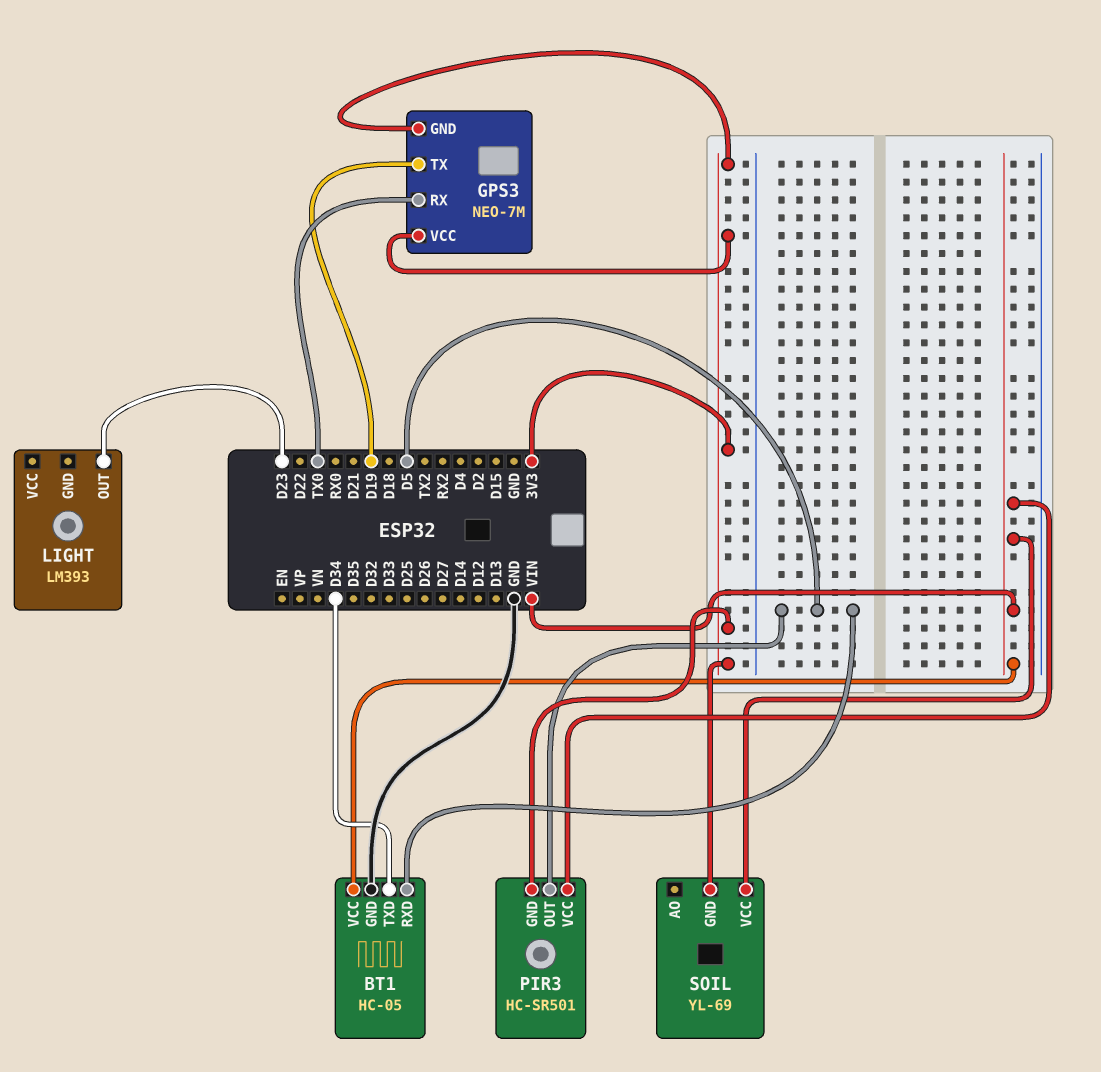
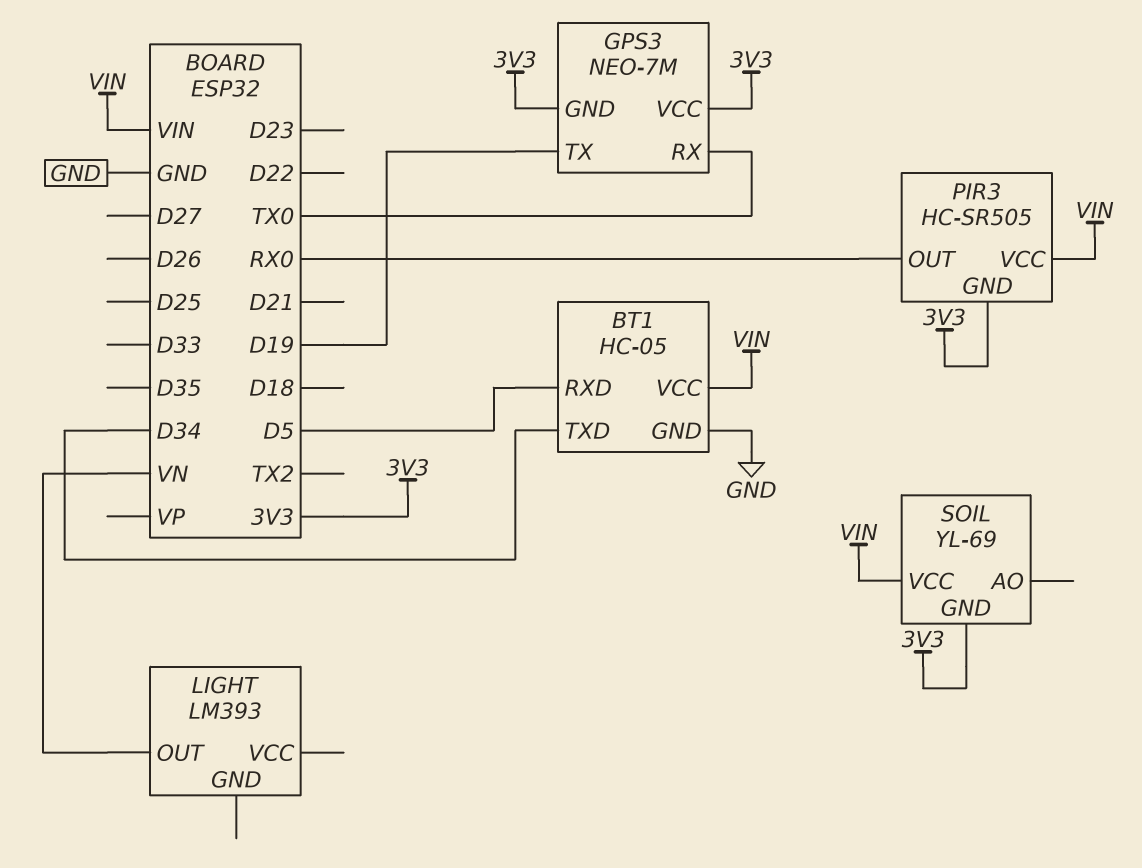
LIGHT pin OUT: D23 -> VN
PIR3: HC-SR501 -> HC-SR505
PIR3 pin OUT: D5 -> RX0

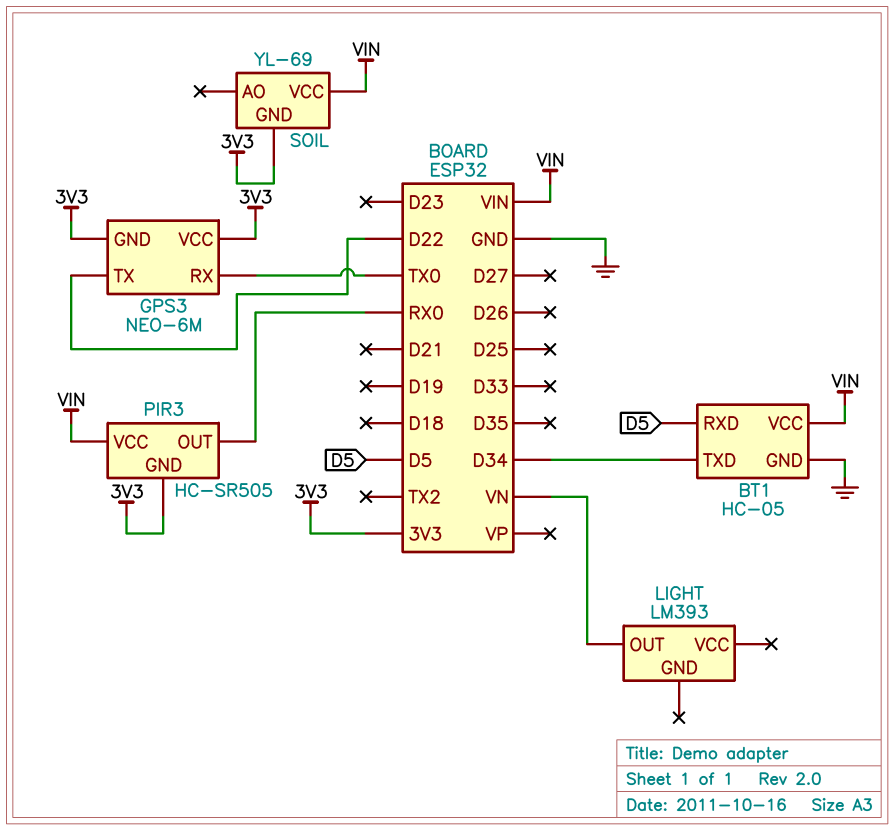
GPS3: NEO-7M -> NEO-6M
GPS3 pin TX: D19 -> D22

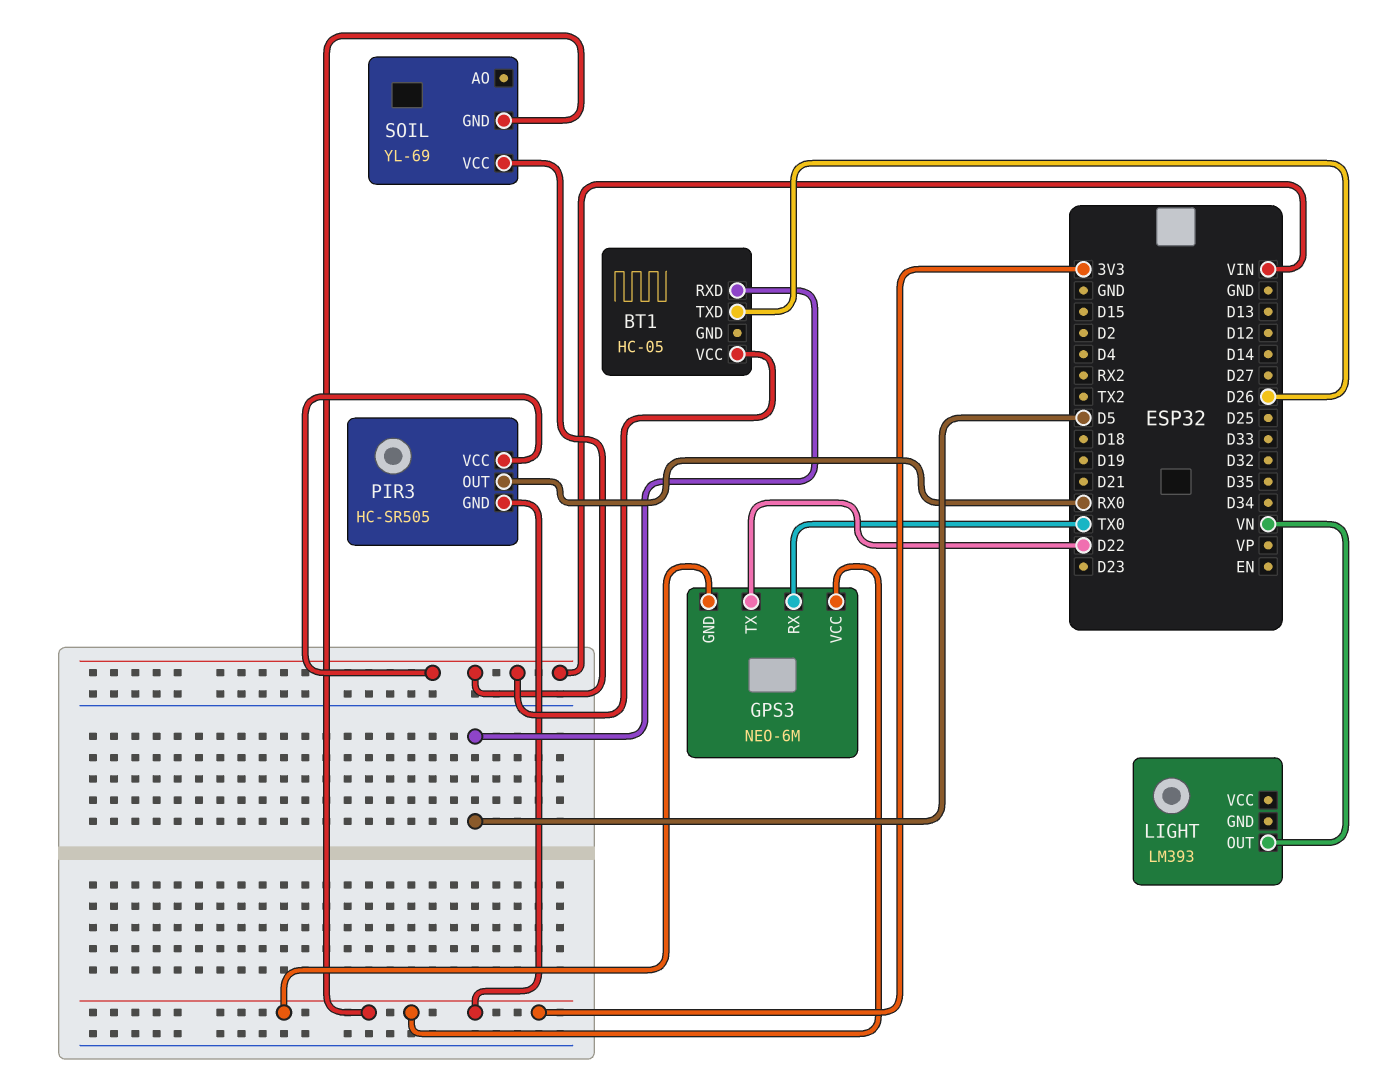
BT1 pin GND: GND -> none
BT1 pin TXD: D34 -> D26

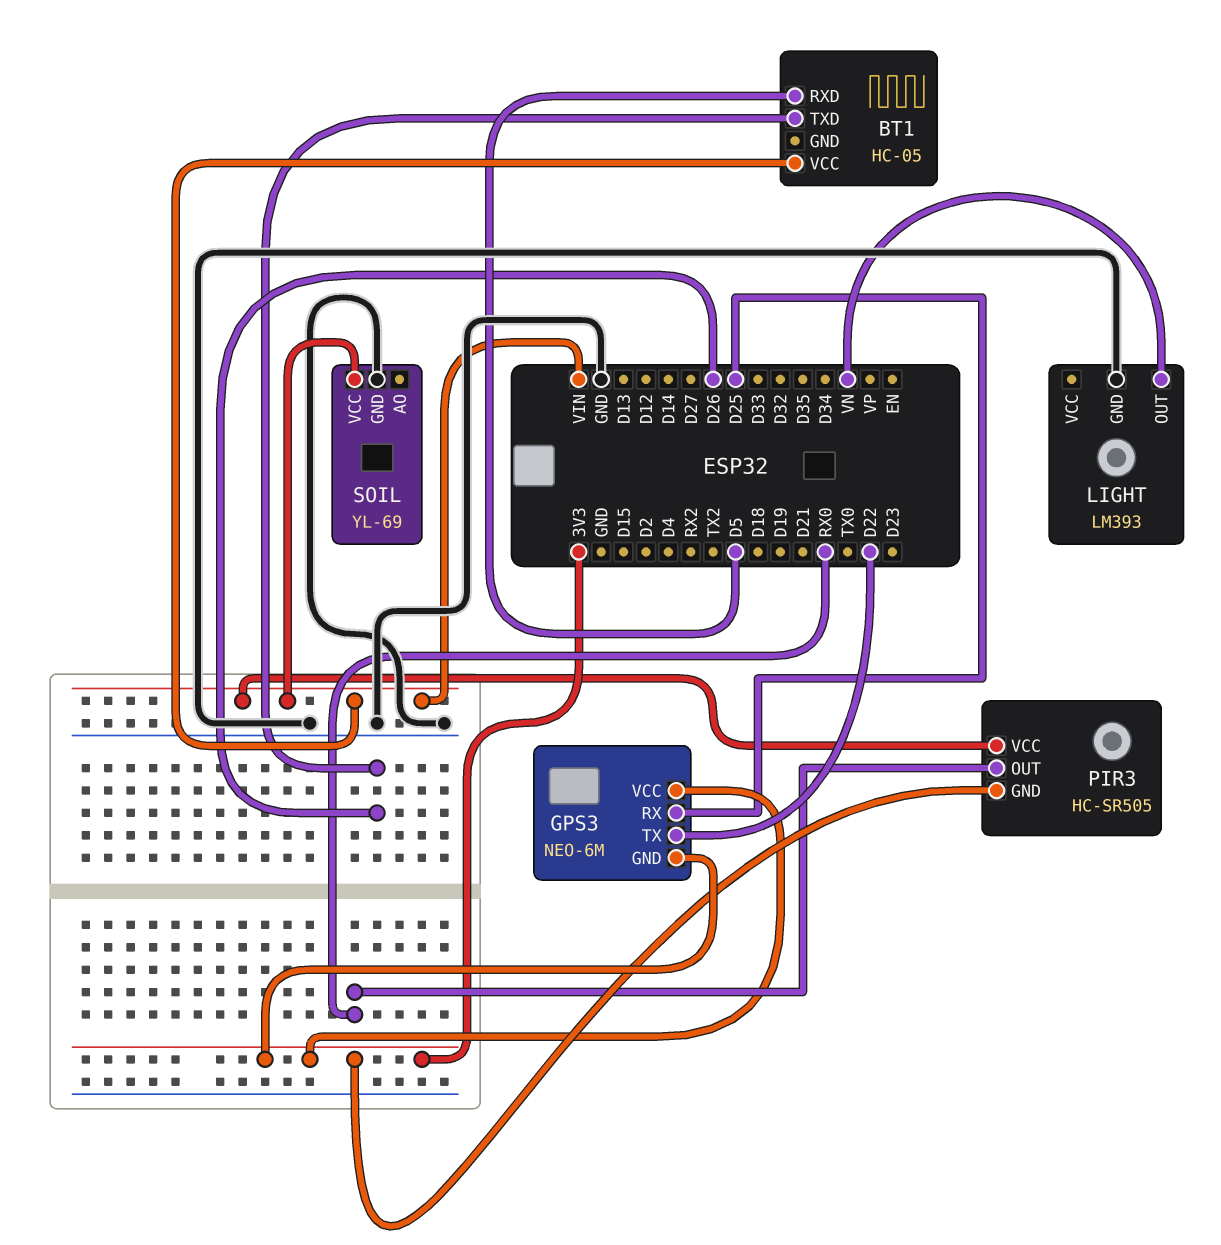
GPS3 pin RX: TX0 -> D25
LIGHT pin GND: none -> GND
SOIL pin GND: 3V3 -> GND

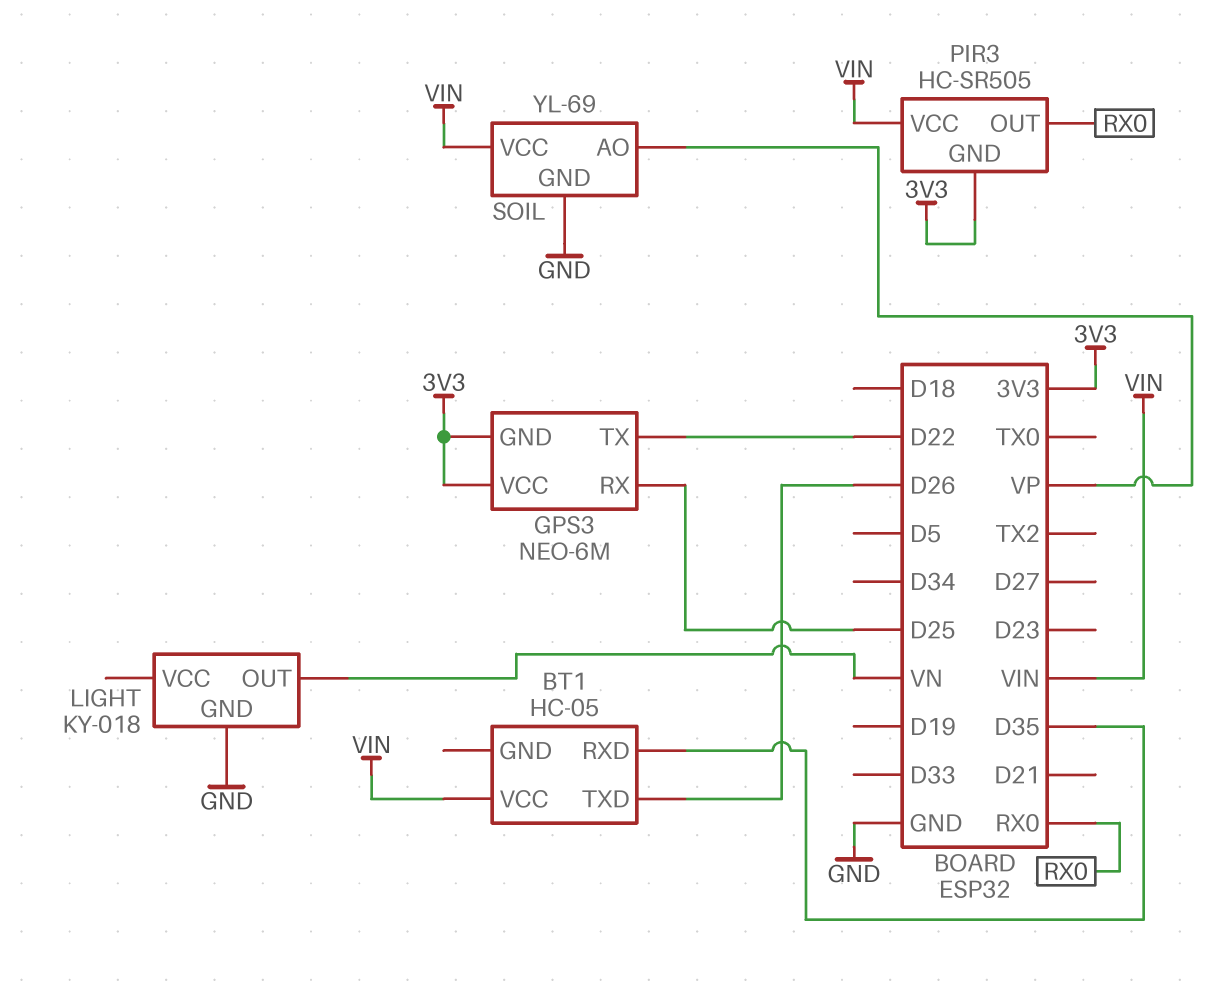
BT1 pin RXD: D5 -> D35
LIGHT: LM393 -> KY-018
SOIL pin AO: none -> VP

